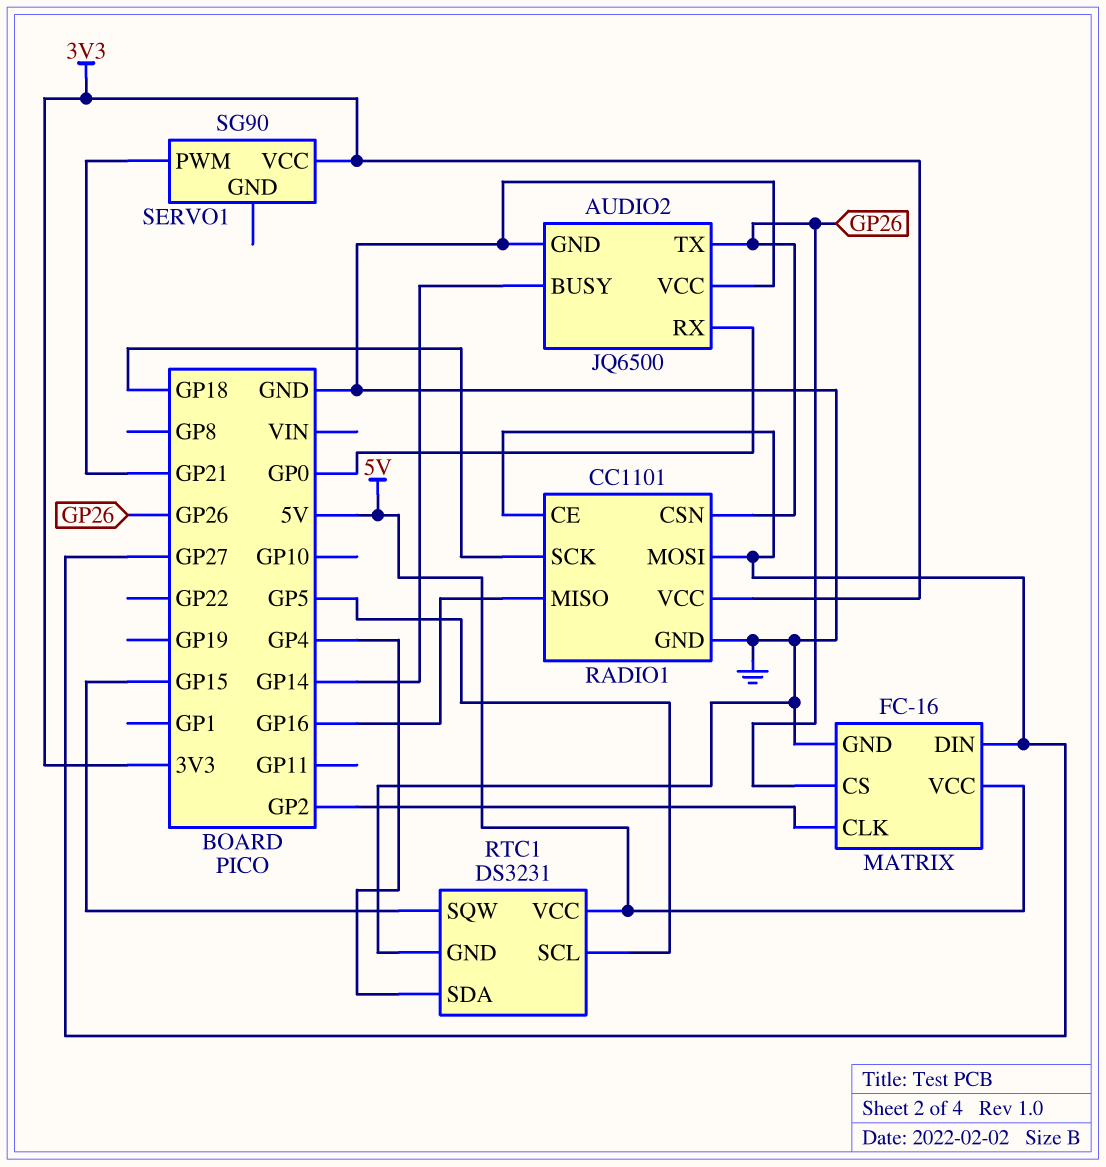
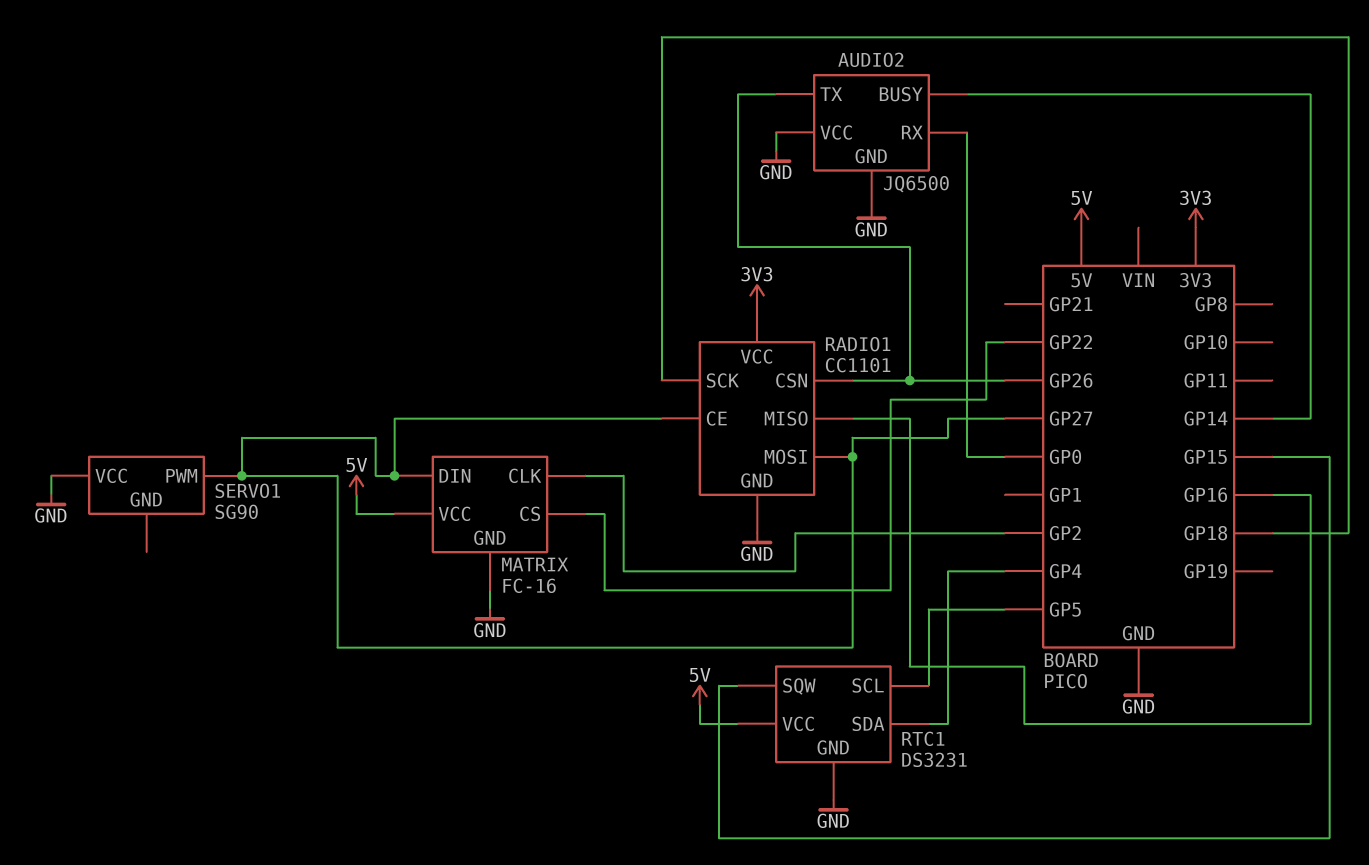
MATRIX pin CS: GP26 -> GP22
SERVO1 pin PWM: GP21 -> GP27
SERVO1 pin VCC: 3V3 -> GND

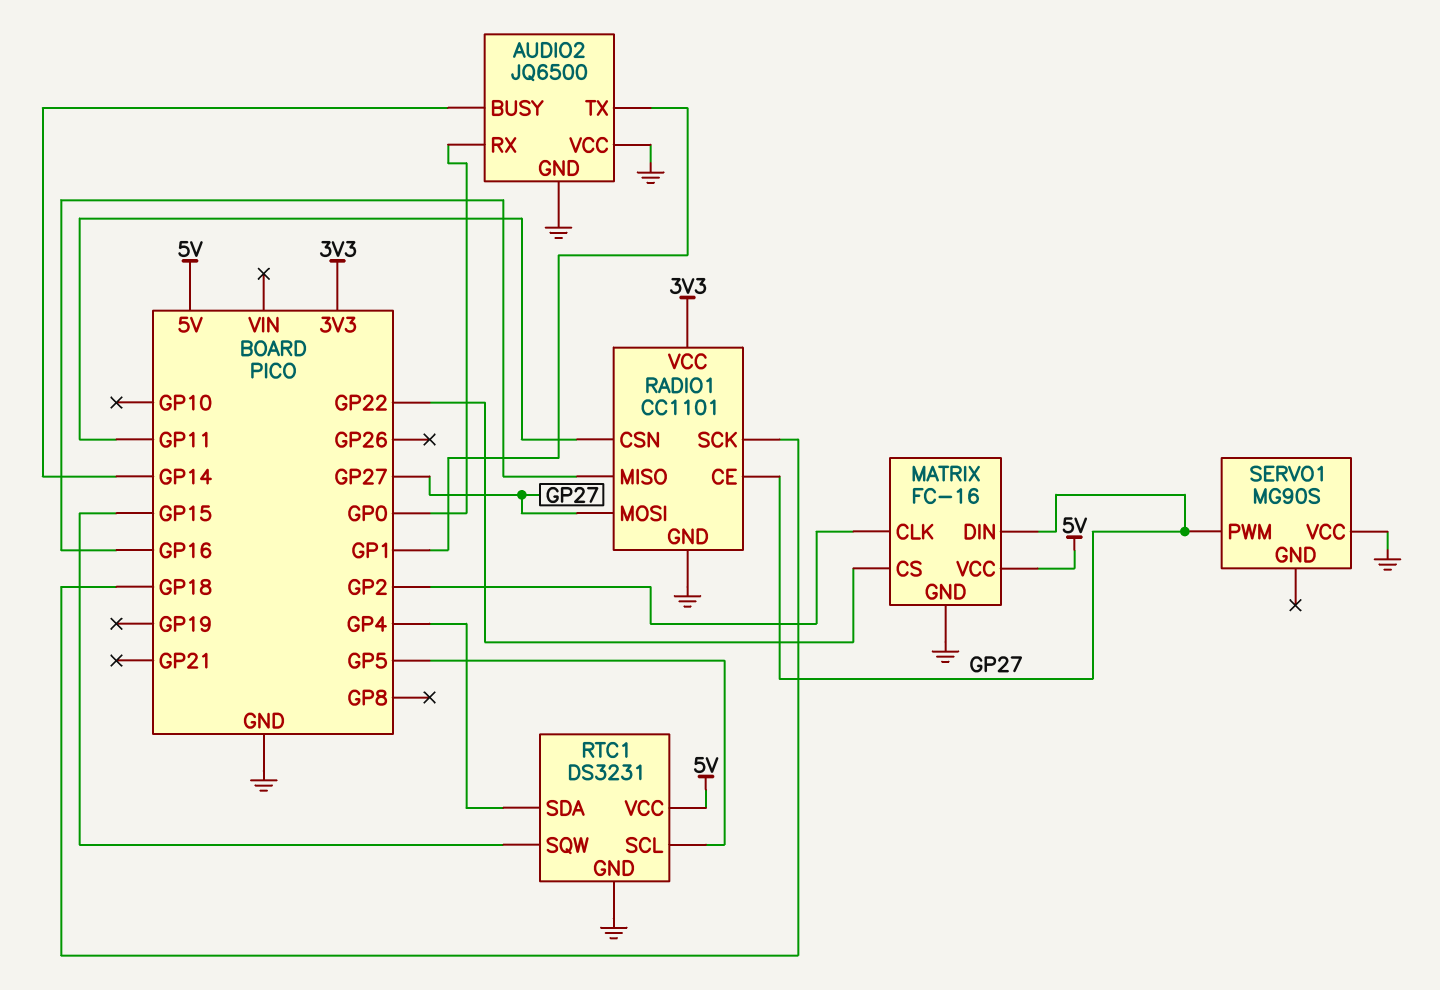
AUDIO2 pin TX: GP26 -> GP1
RADIO1 pin CSN: GP26 -> GP11
SERVO1: SG90 -> MG90S

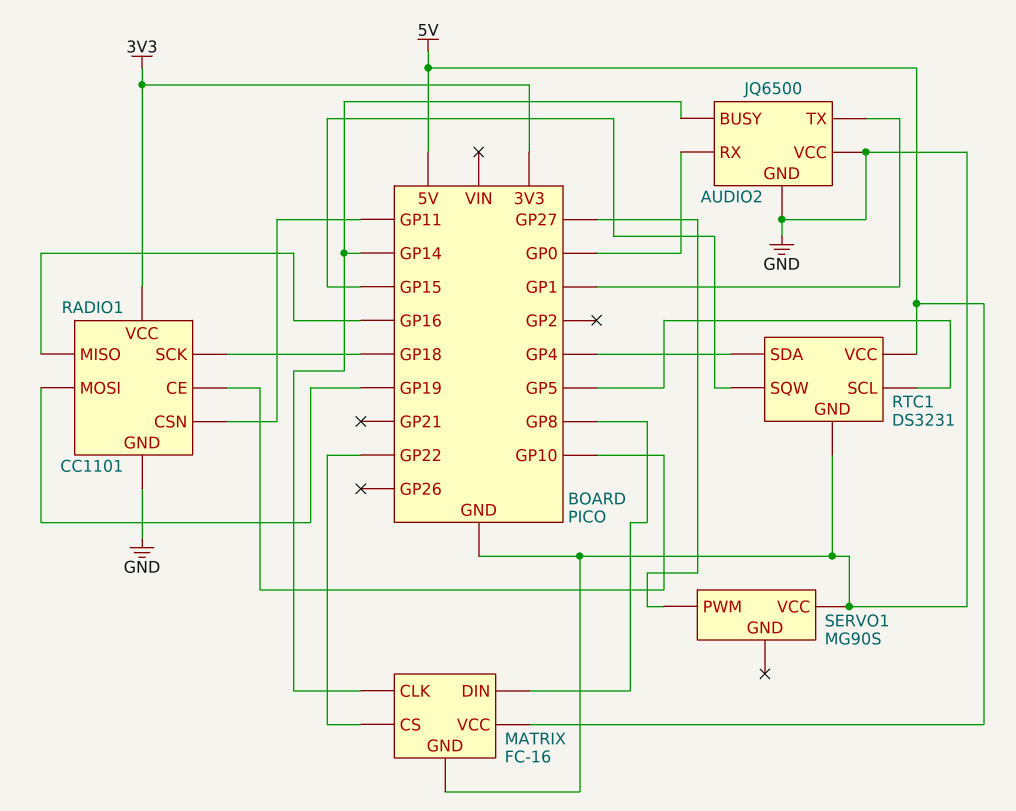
MATRIX pin CLK: GP2 -> GP14
MATRIX pin DIN: GP27 -> GP8
RADIO1 pin CE: GP27 -> GP10
RADIO1 pin MOSI: GP27 -> GP19

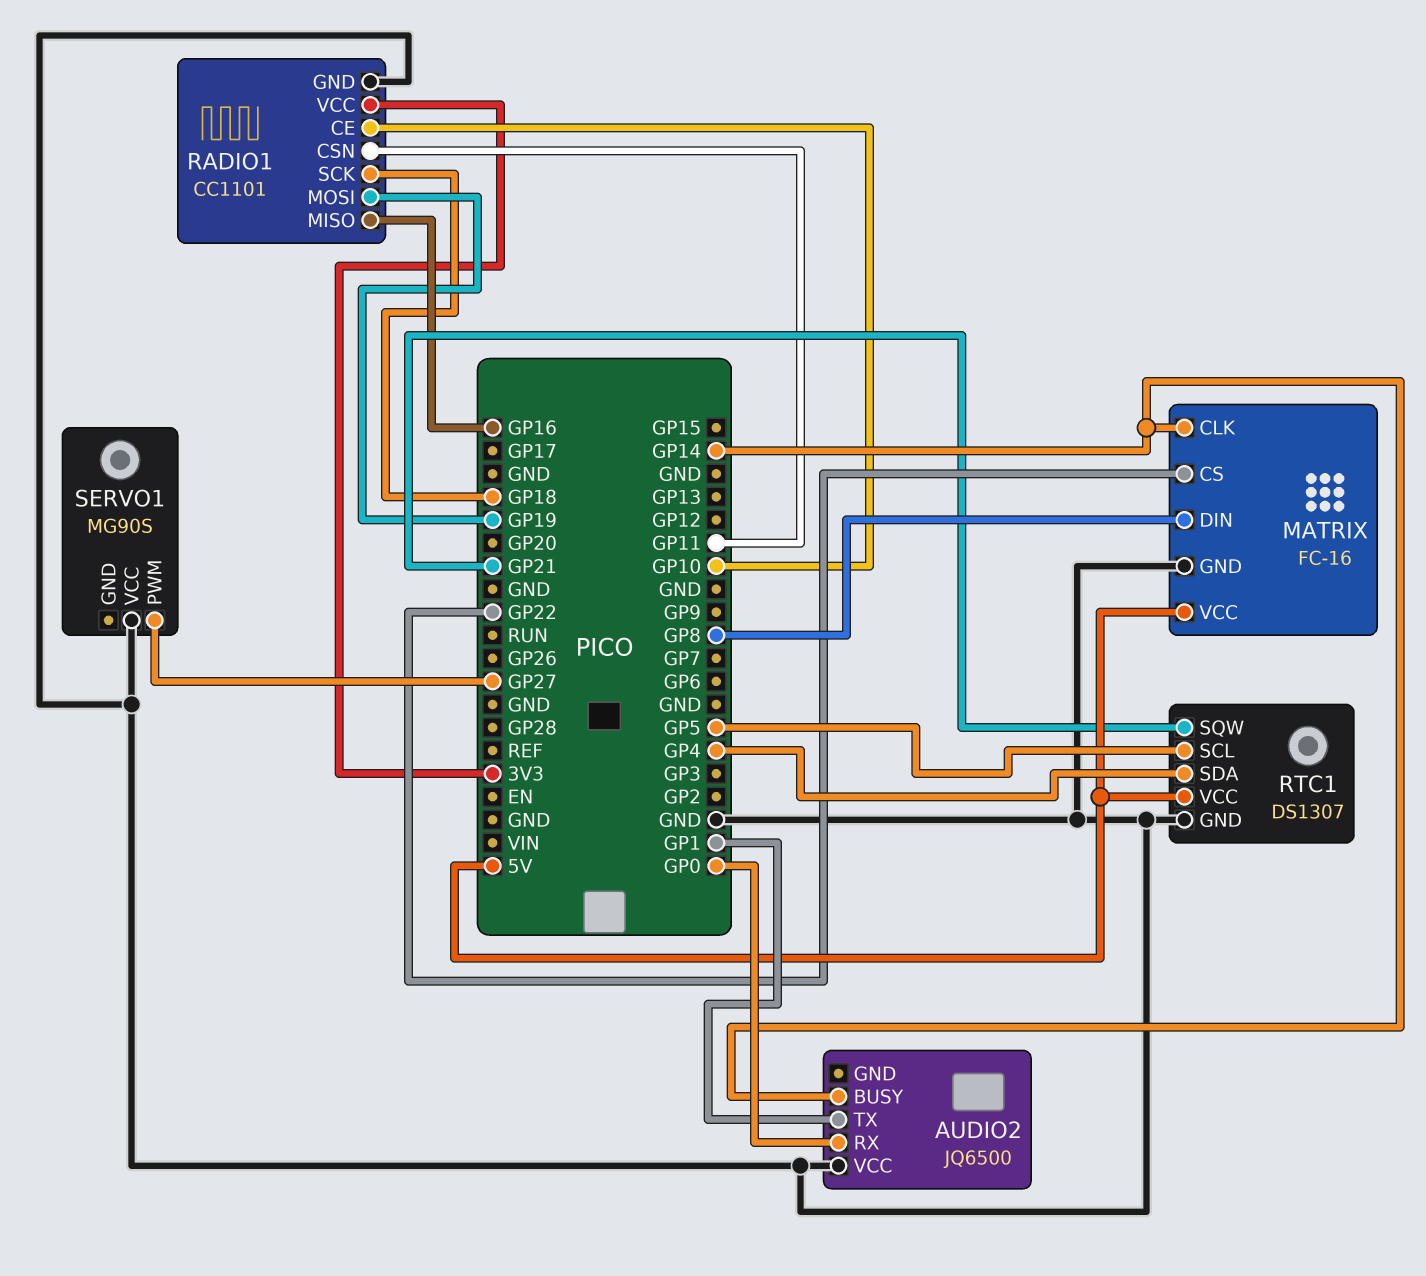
AUDIO2 pin GND: GND -> none
RTC1: DS3231 -> DS1307
RTC1 pin SQW: GP15 -> GP21

